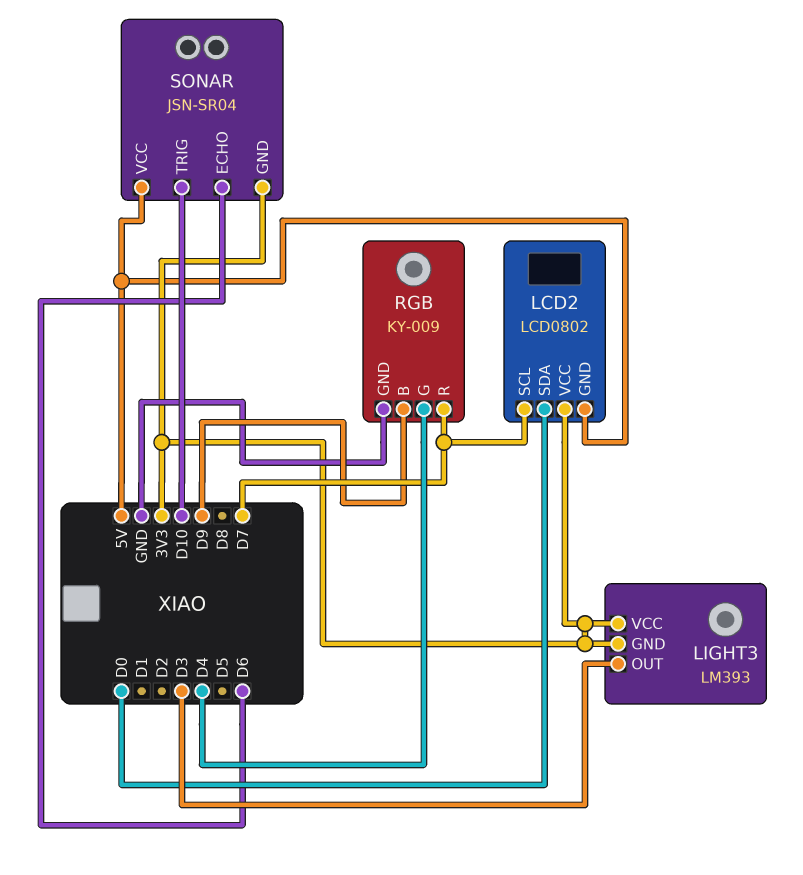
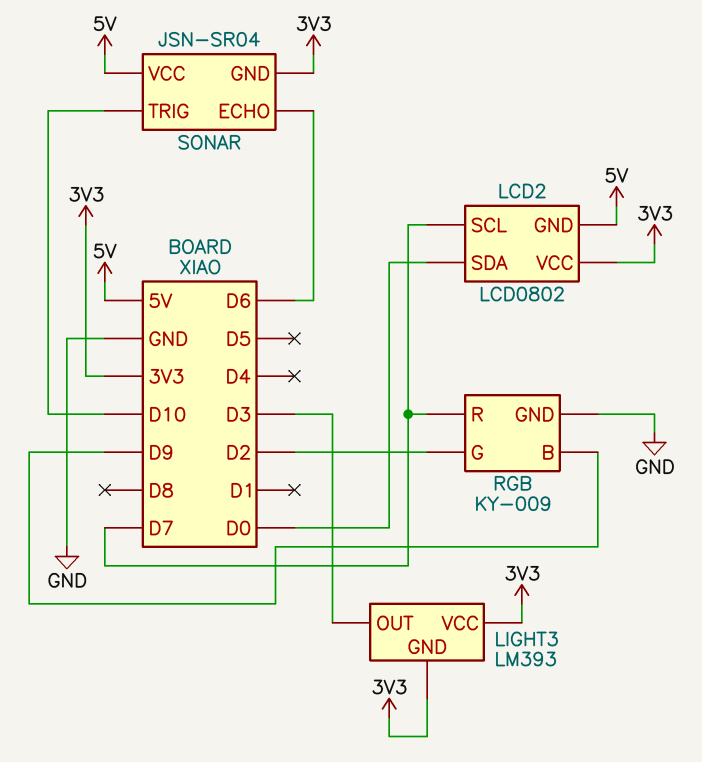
RGB pin G: D4 -> D2

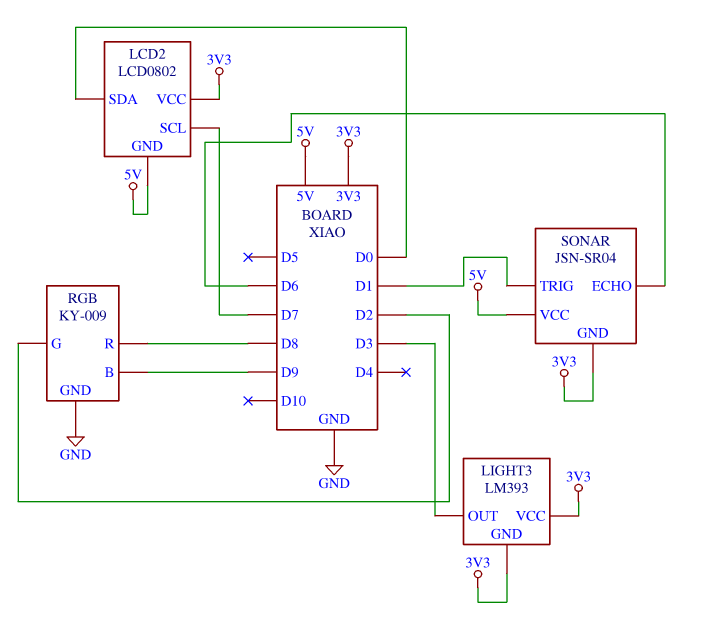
RGB pin R: D7 -> D8
SONAR pin TRIG: D10 -> D1

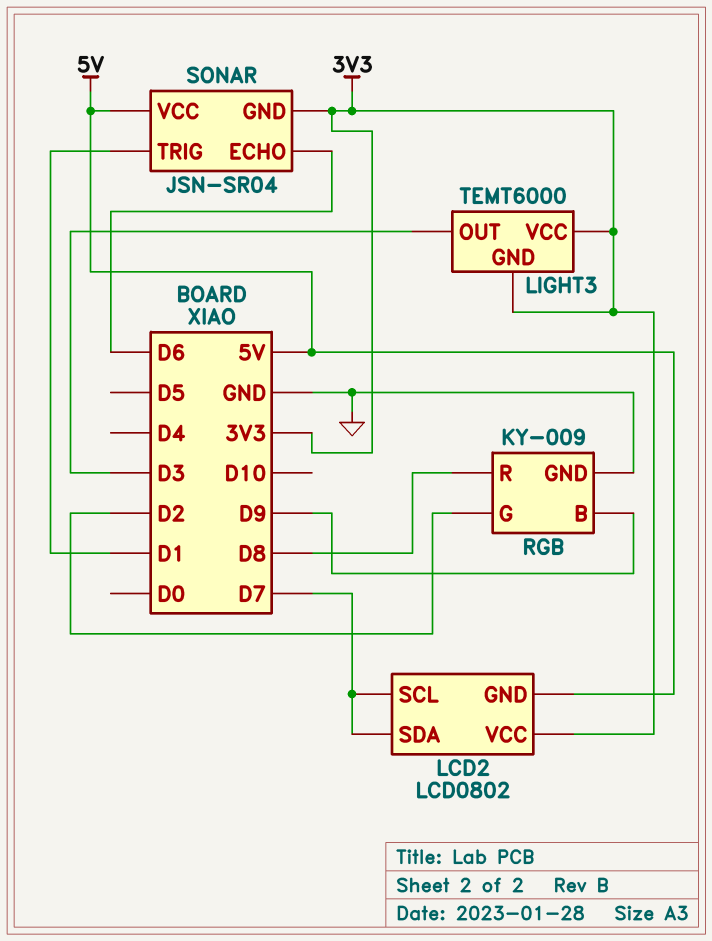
LCD2 pin SDA: D0 -> D7
LIGHT3: LM393 -> TEMT6000

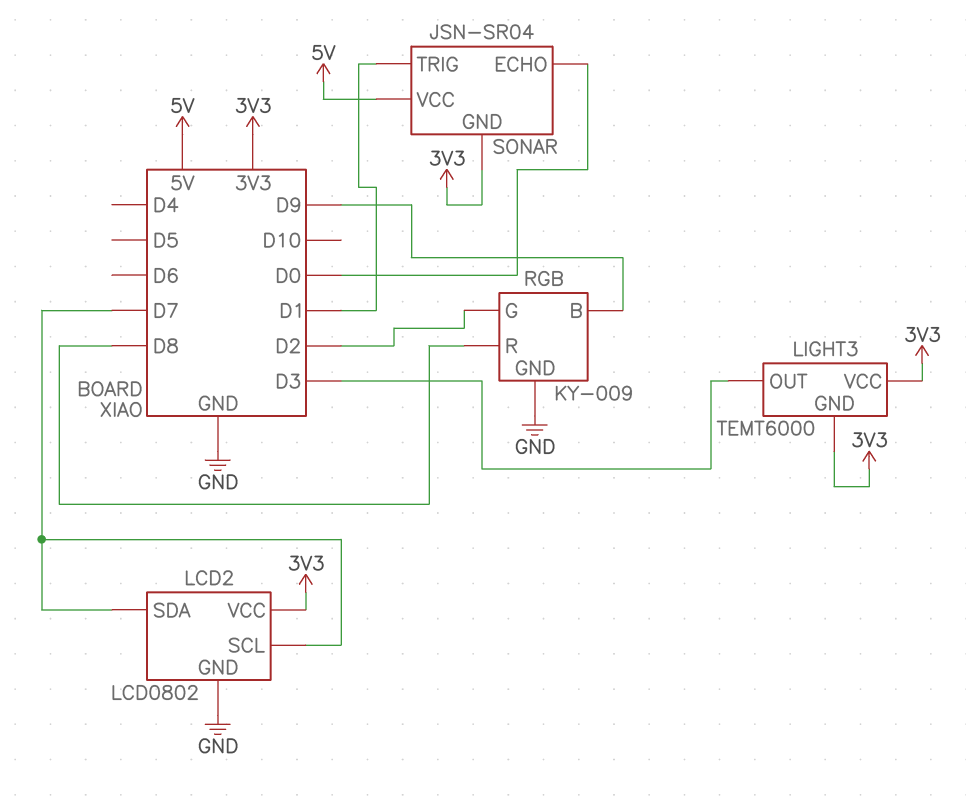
LCD2 pin GND: 5V -> GND
SONAR pin ECHO: D6 -> D0

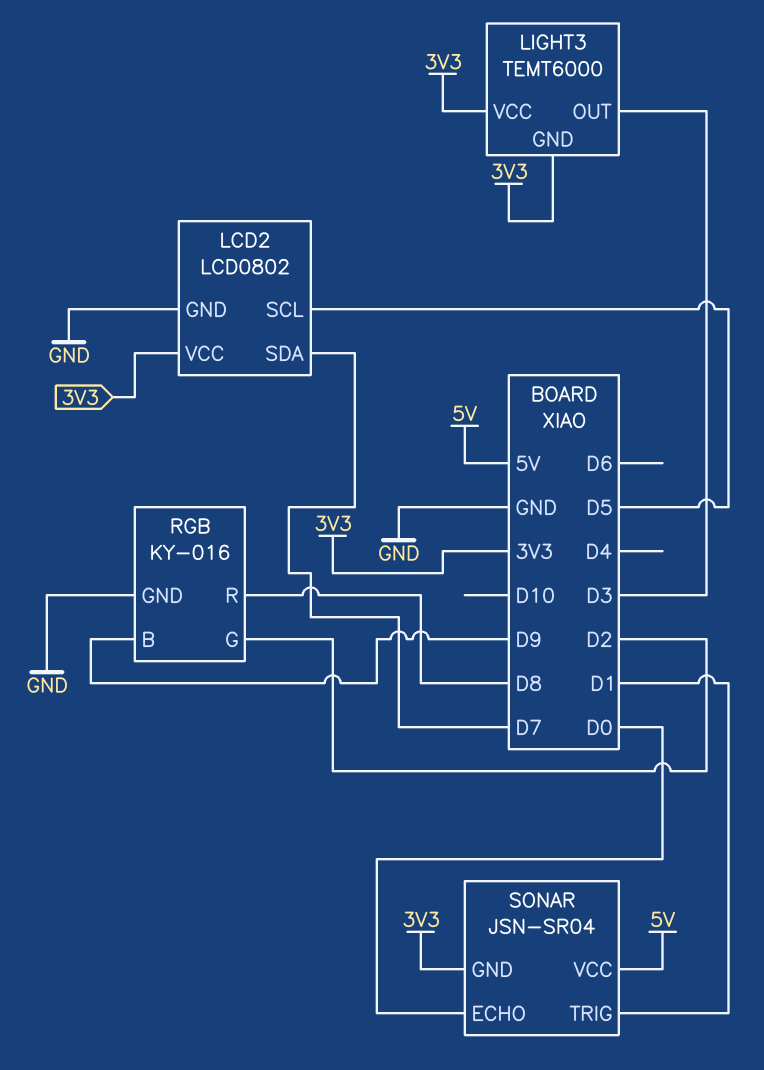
LCD2 pin SCL: D7 -> D5
RGB: KY-009 -> KY-016

